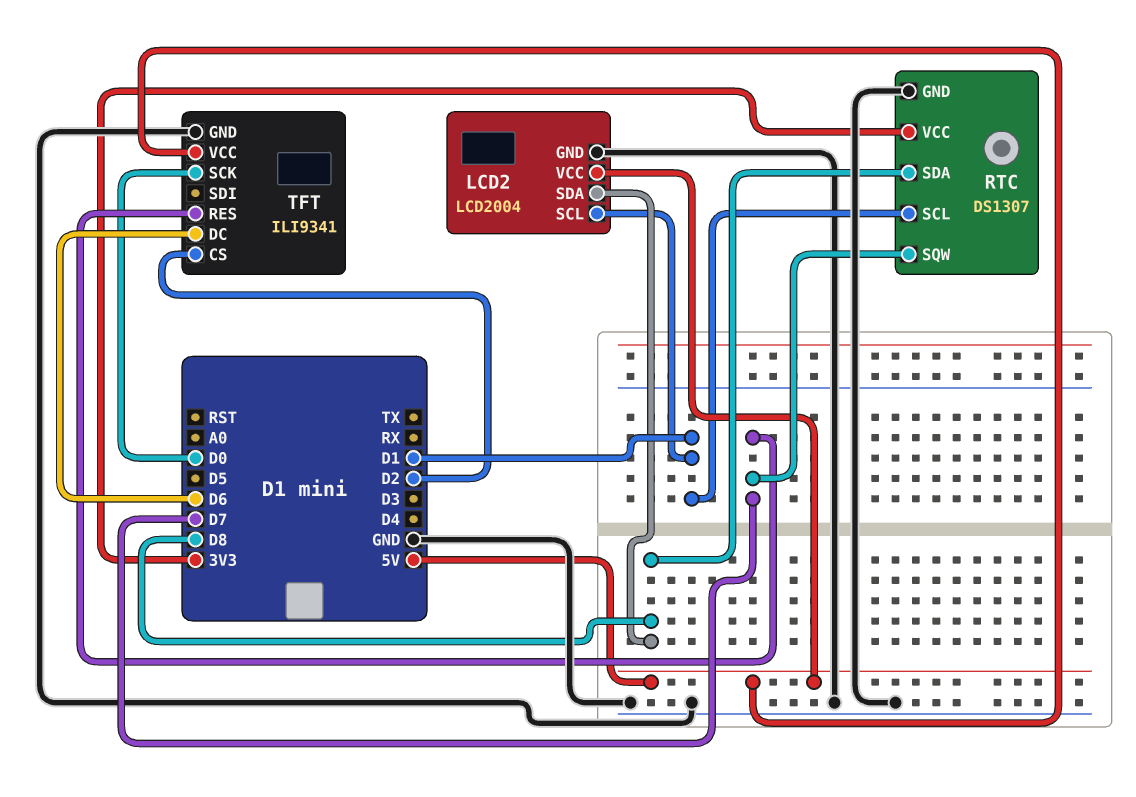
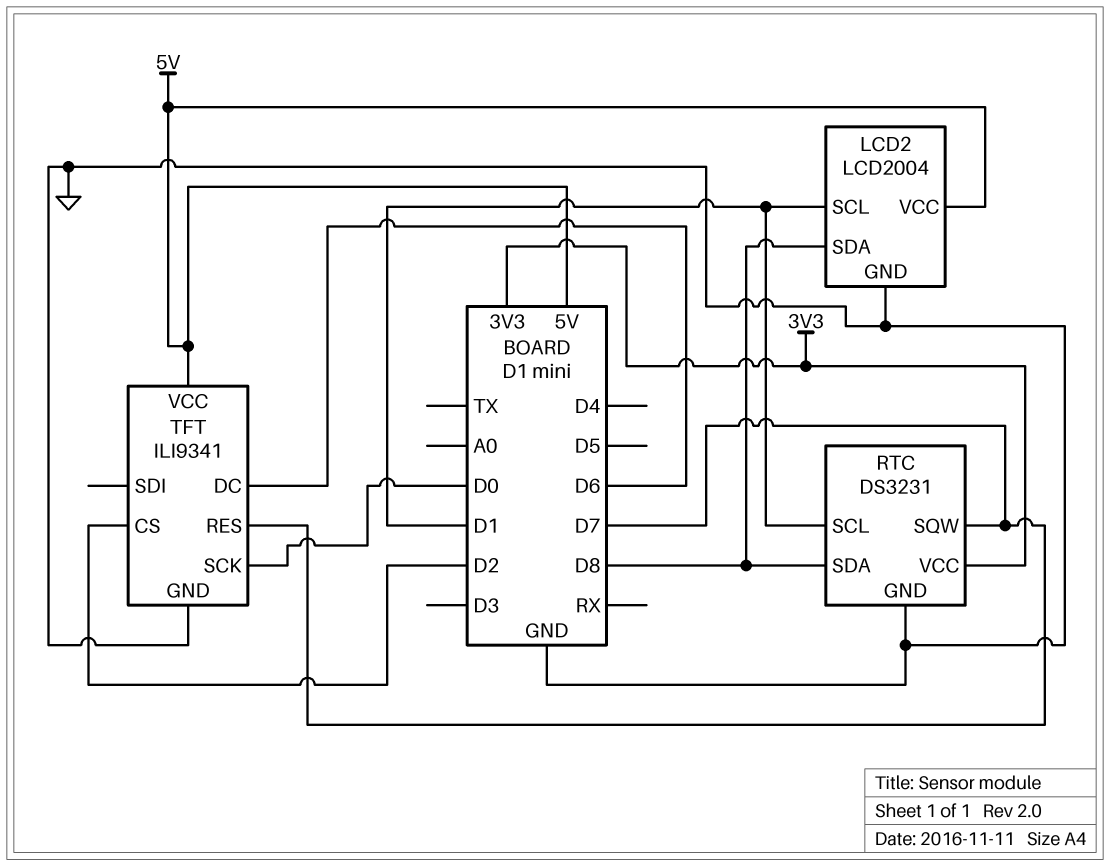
RTC: DS1307 -> DS3231

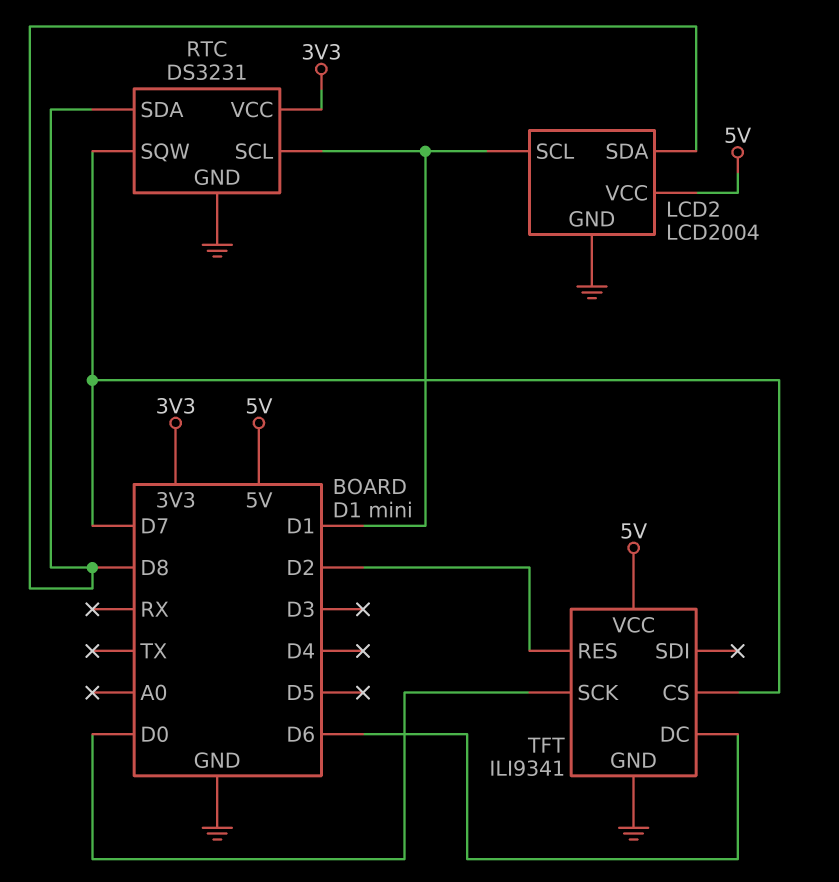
TFT pin CS: D2 -> D7
TFT pin RES: D7 -> D2

